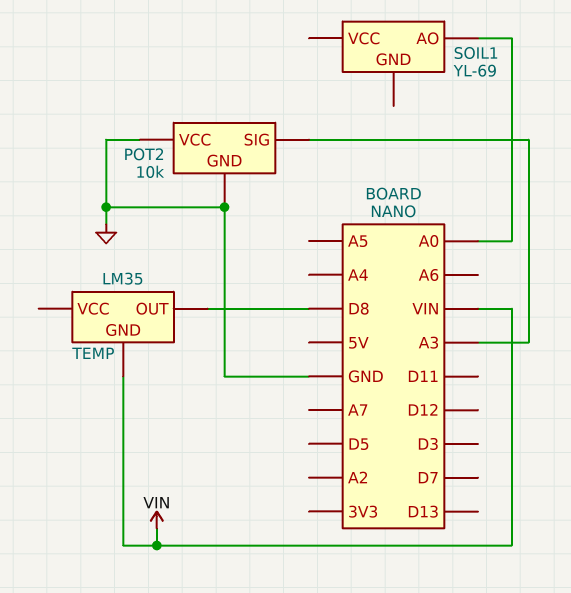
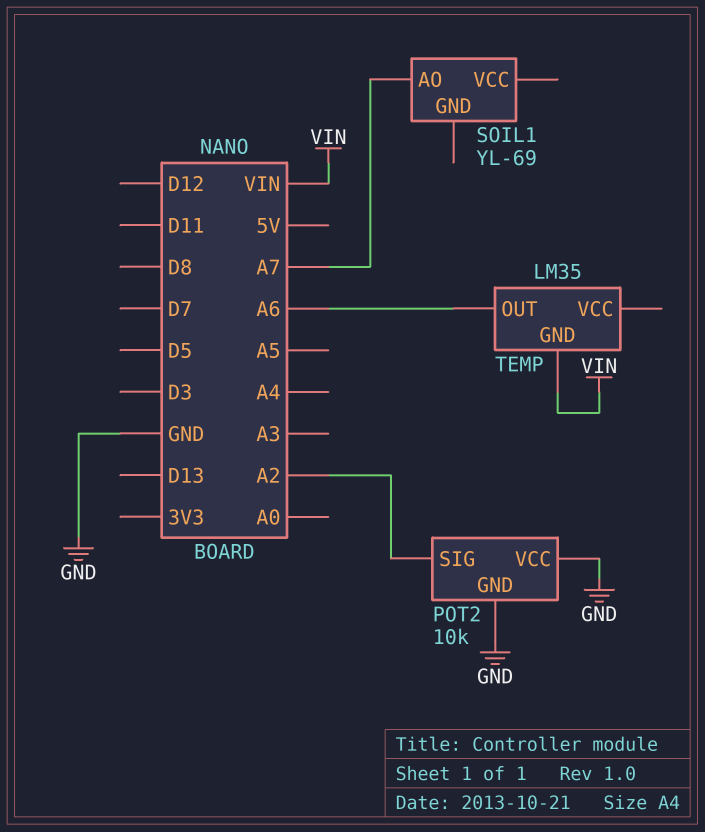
POT2 pin SIG: A3 -> A2
SOIL1 pin AO: A0 -> A7
TEMP pin OUT: D8 -> A6

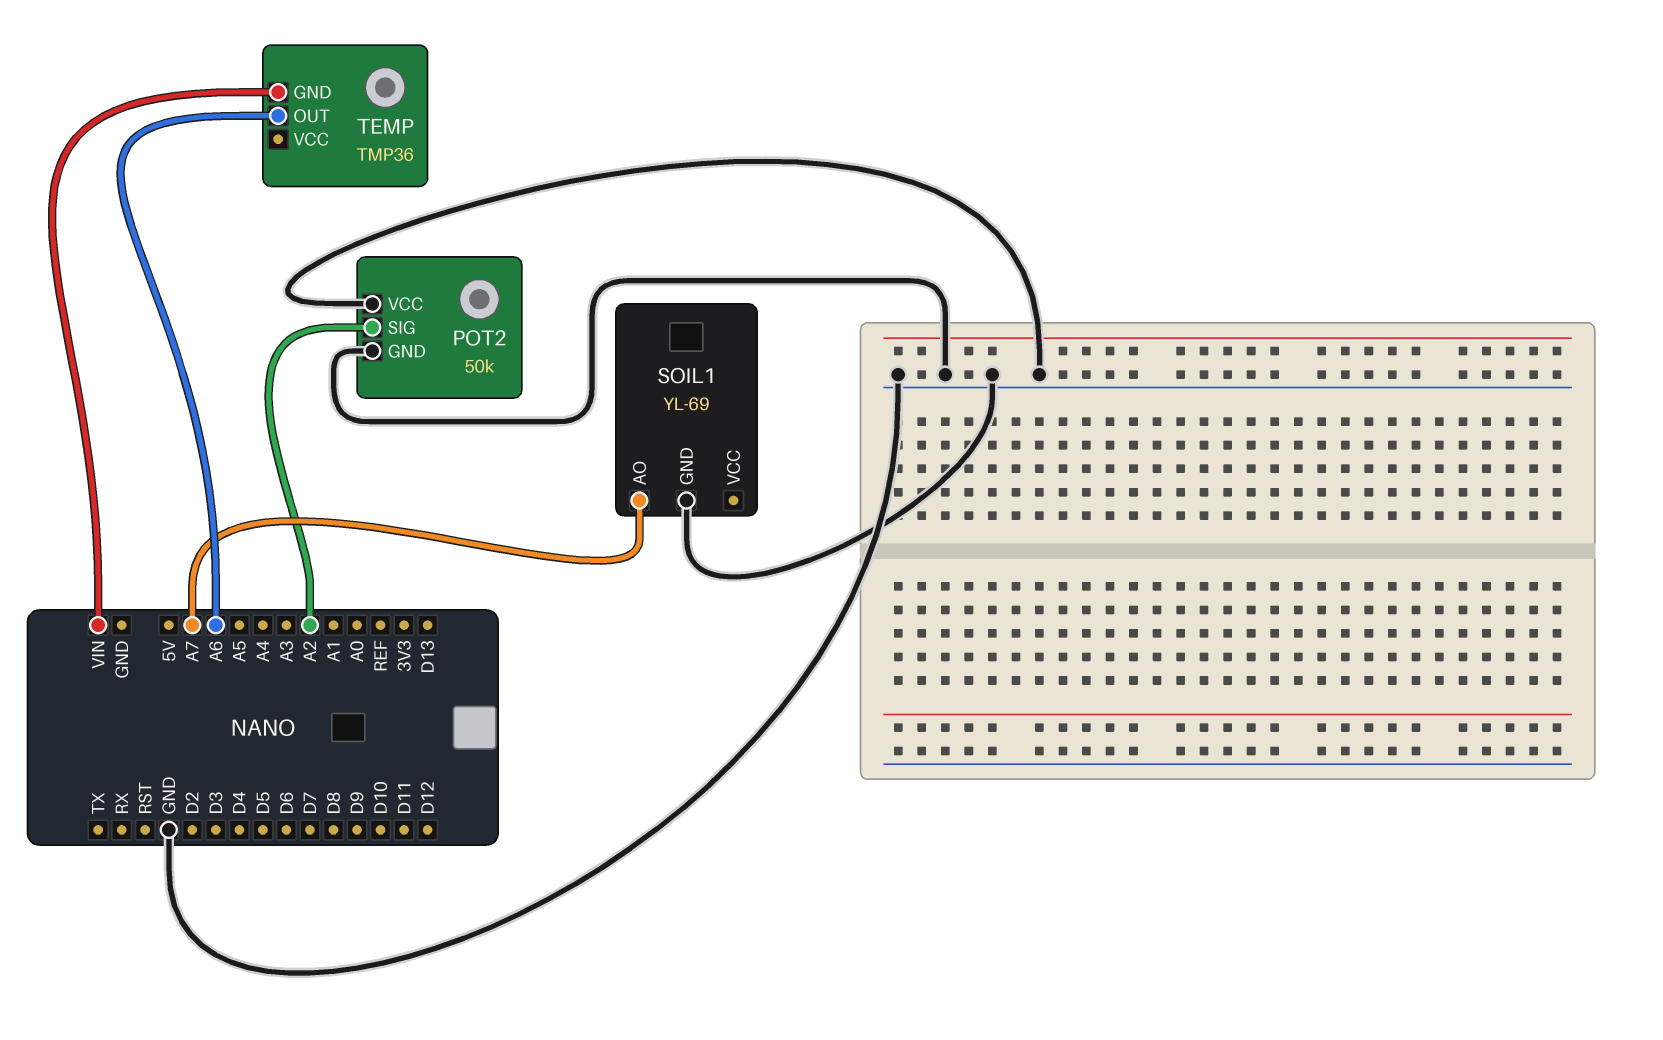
POT2: 10k -> 50k
SOIL1 pin GND: none -> GND
TEMP: LM35 -> TMP36

